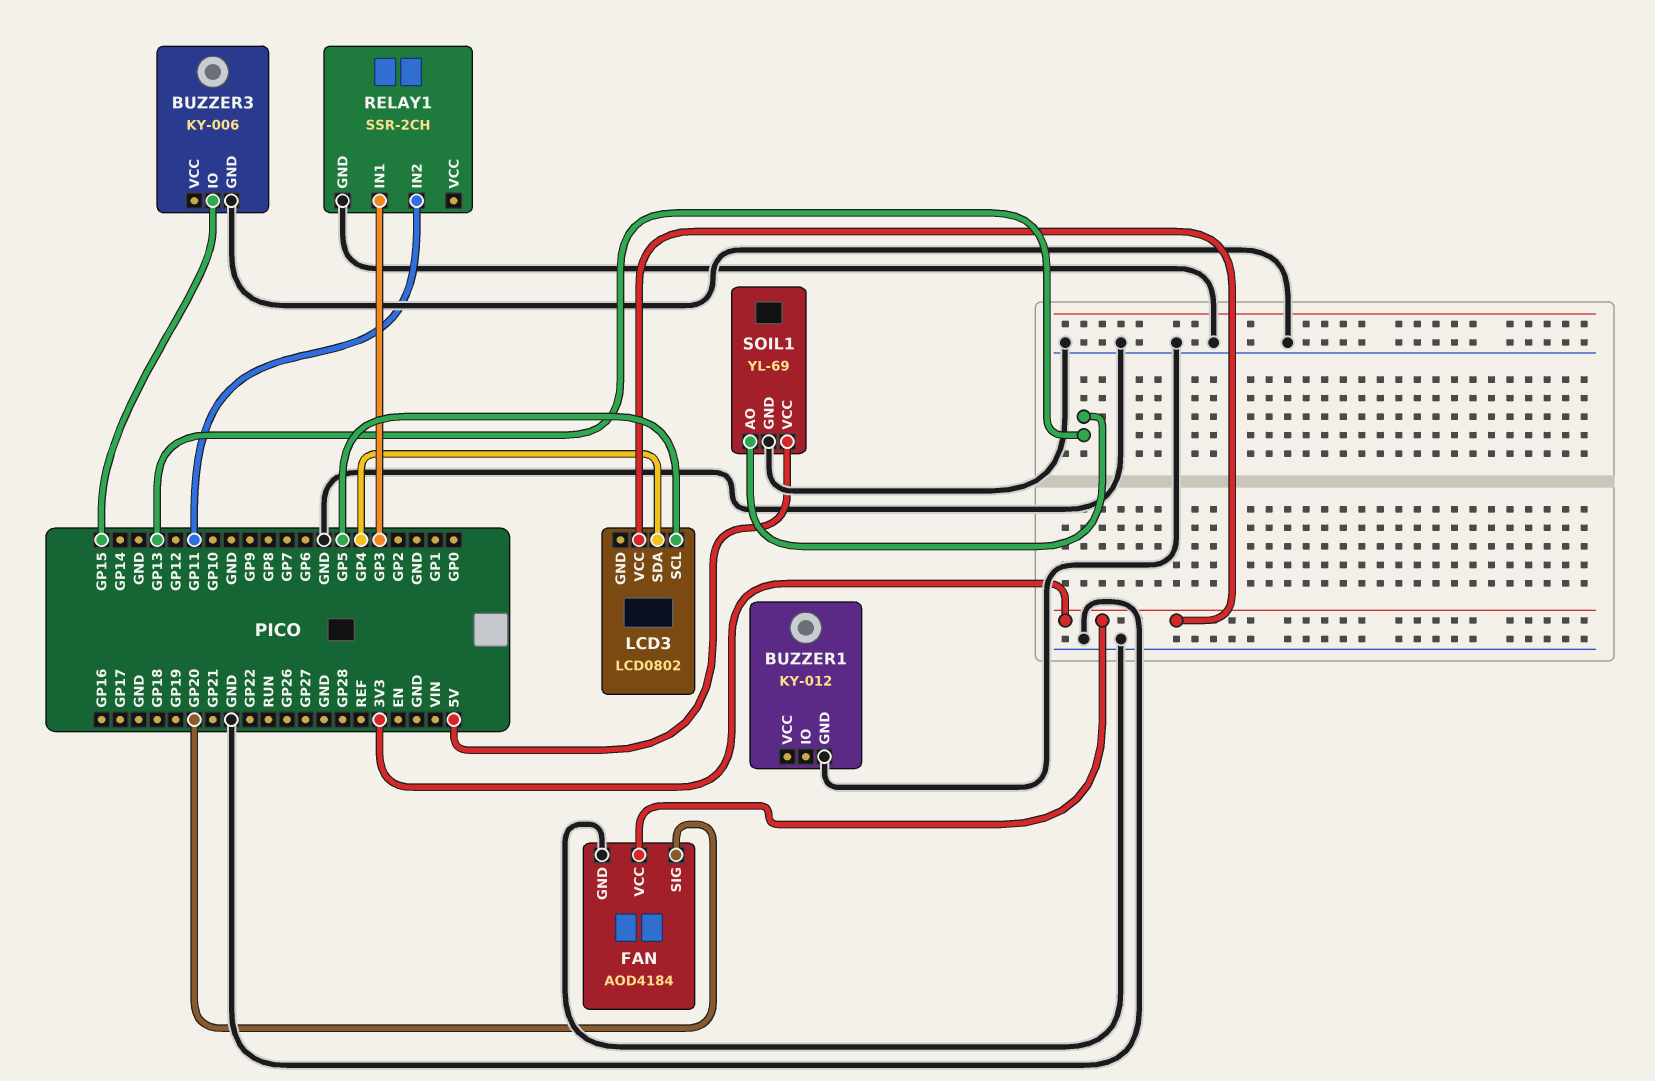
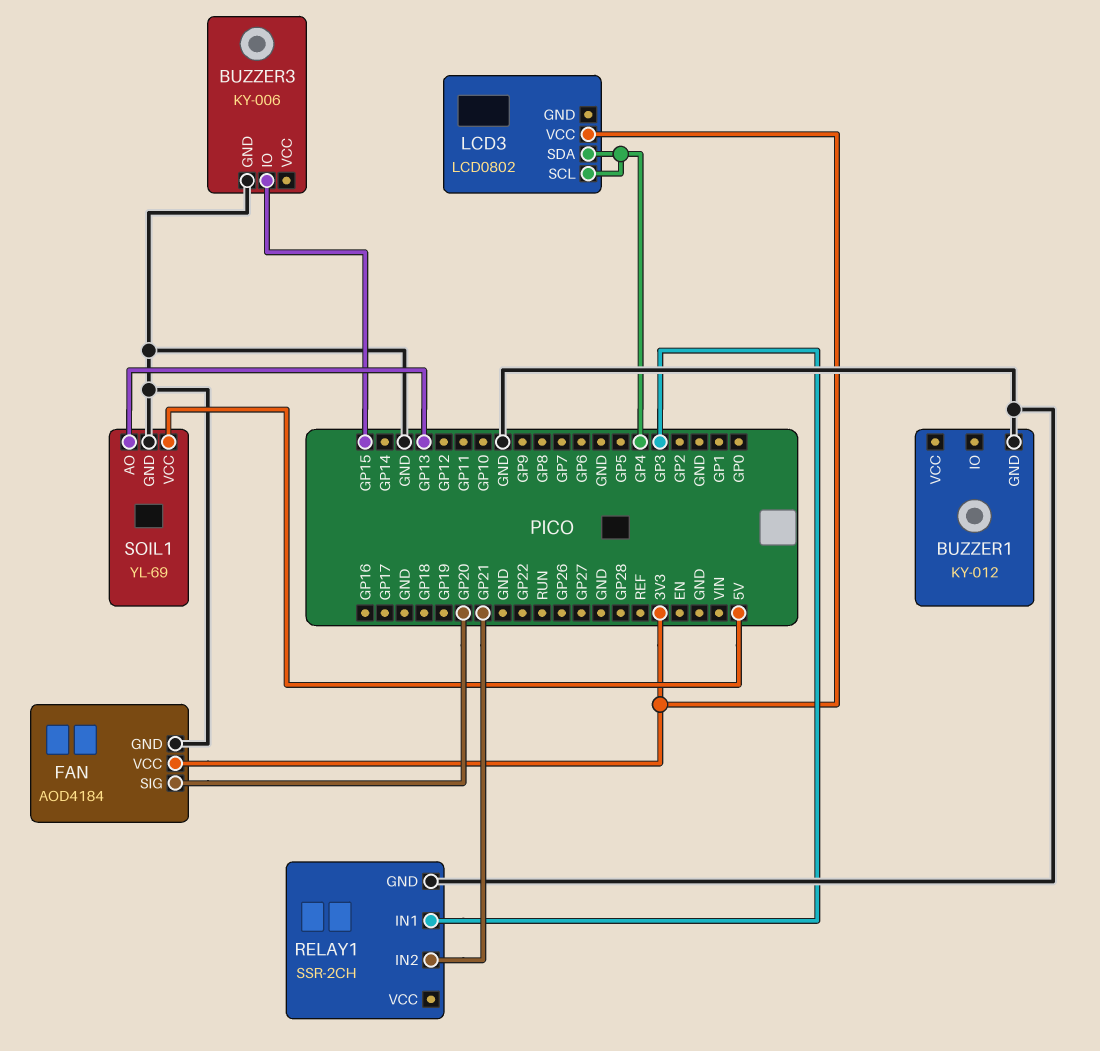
LCD3 pin SCL: GP5 -> GP4
RELAY1 pin IN2: GP11 -> GP21

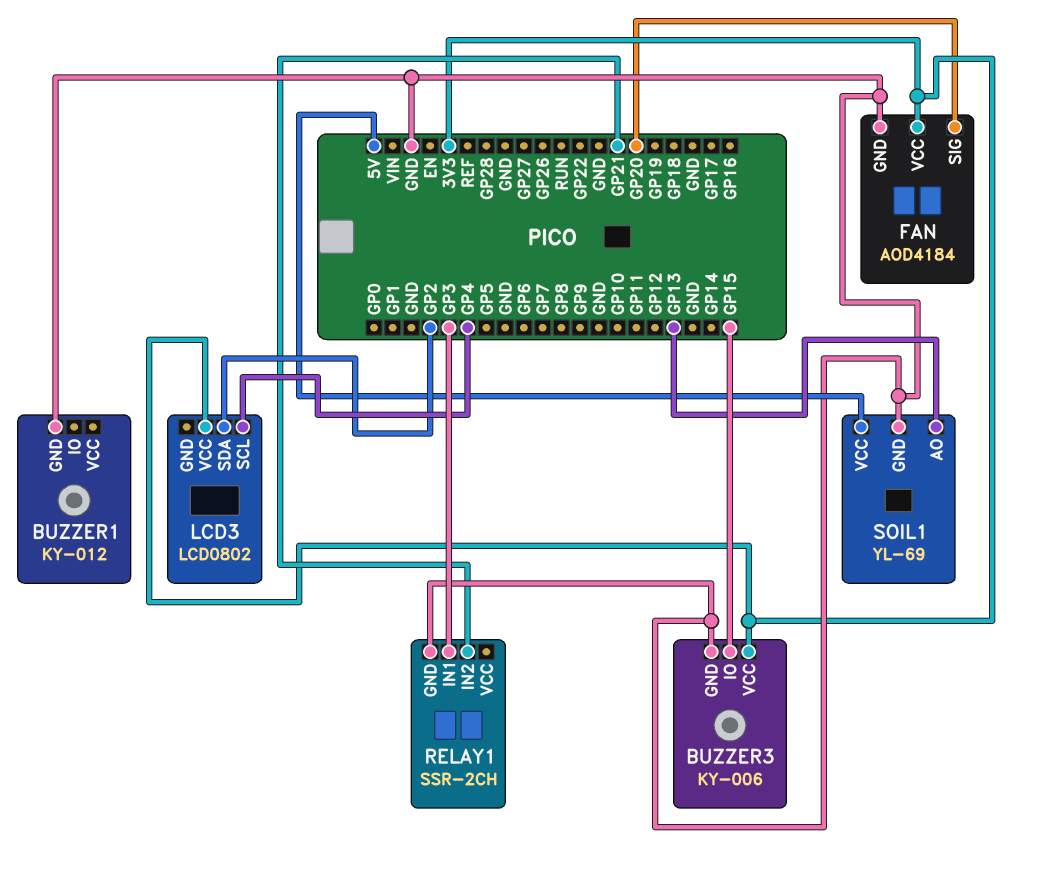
BUZZER3 pin VCC: none -> 3V3
LCD3 pin SDA: GP4 -> GP2

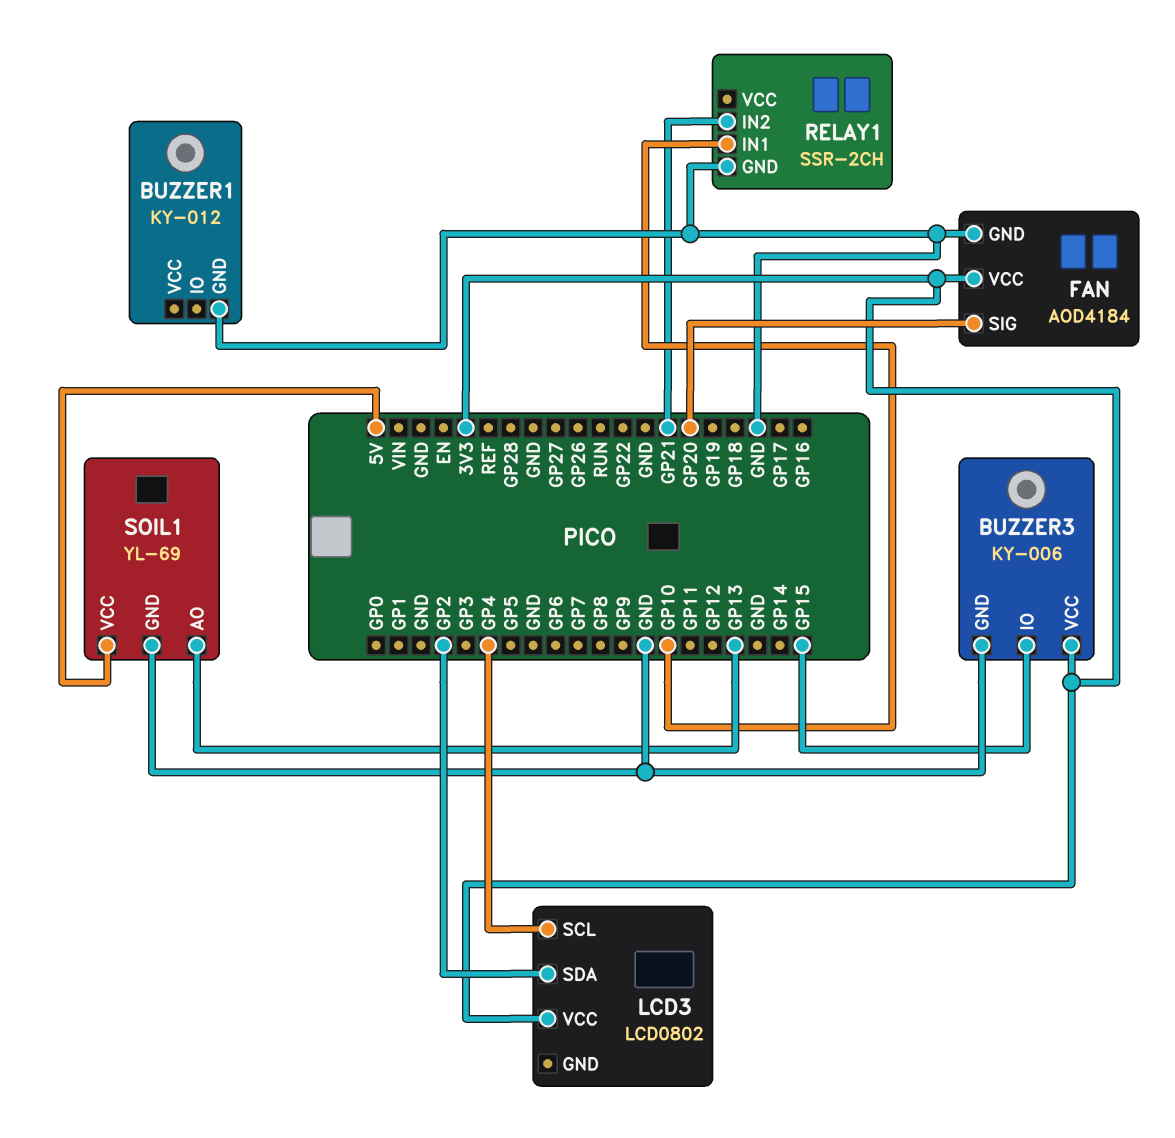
RELAY1 pin IN1: GP3 -> GP10

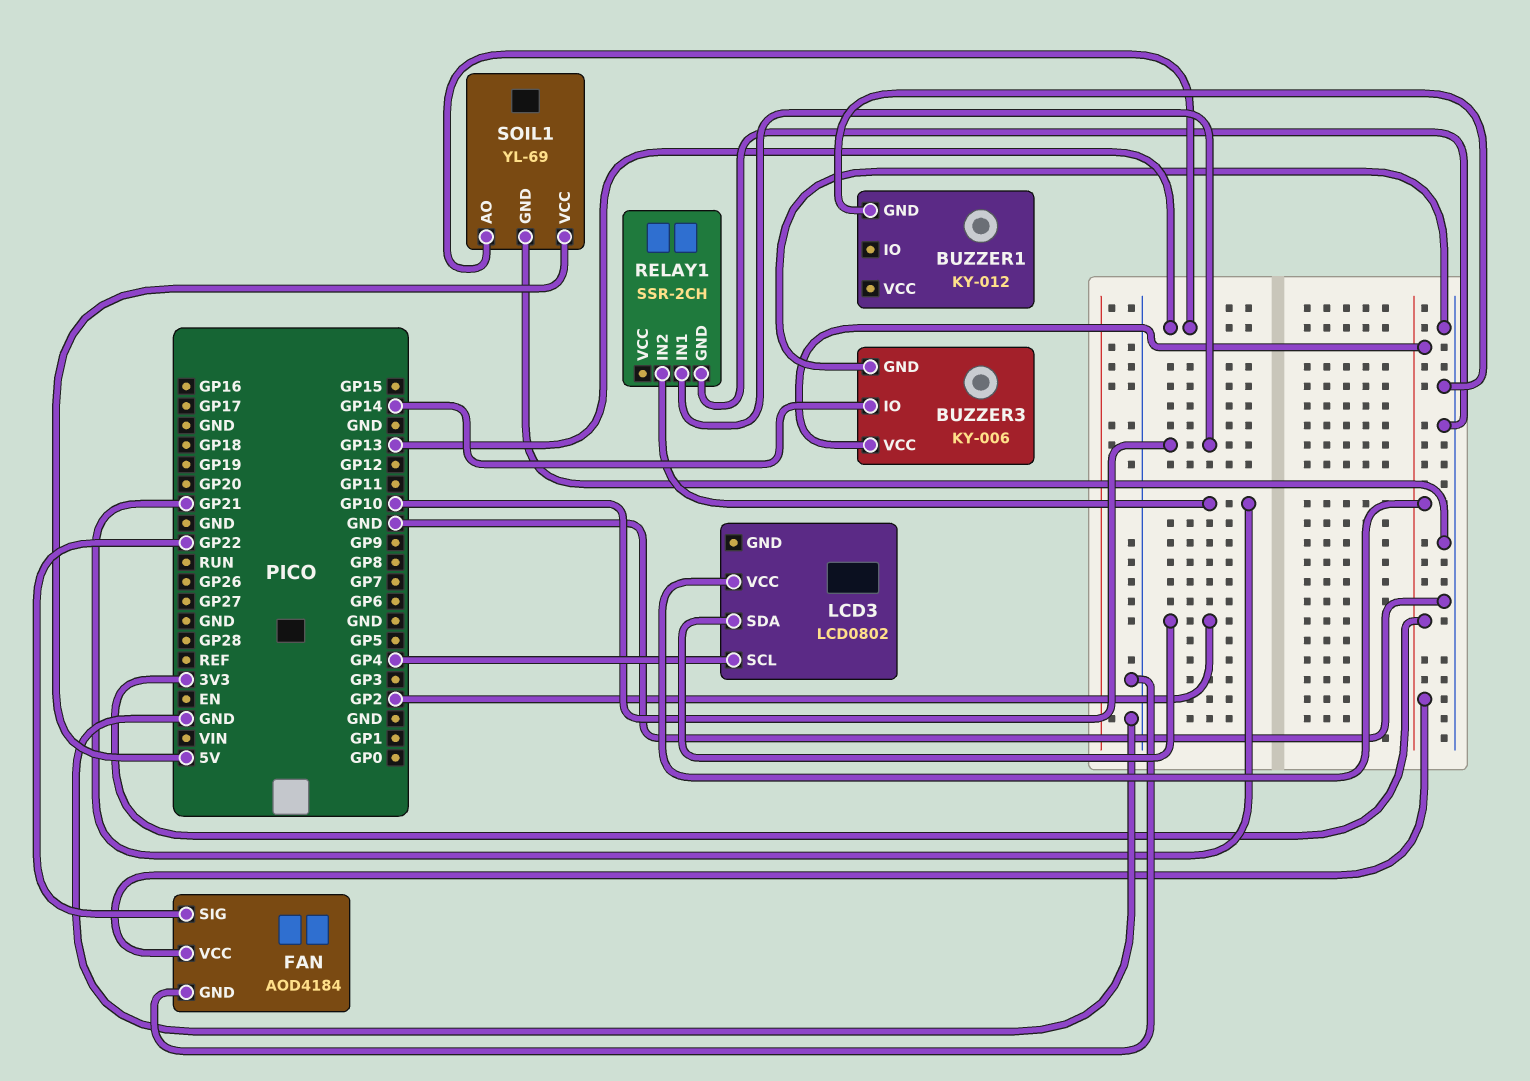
BUZZER3 pin IO: GP15 -> GP14
FAN pin SIG: GP20 -> GP22

